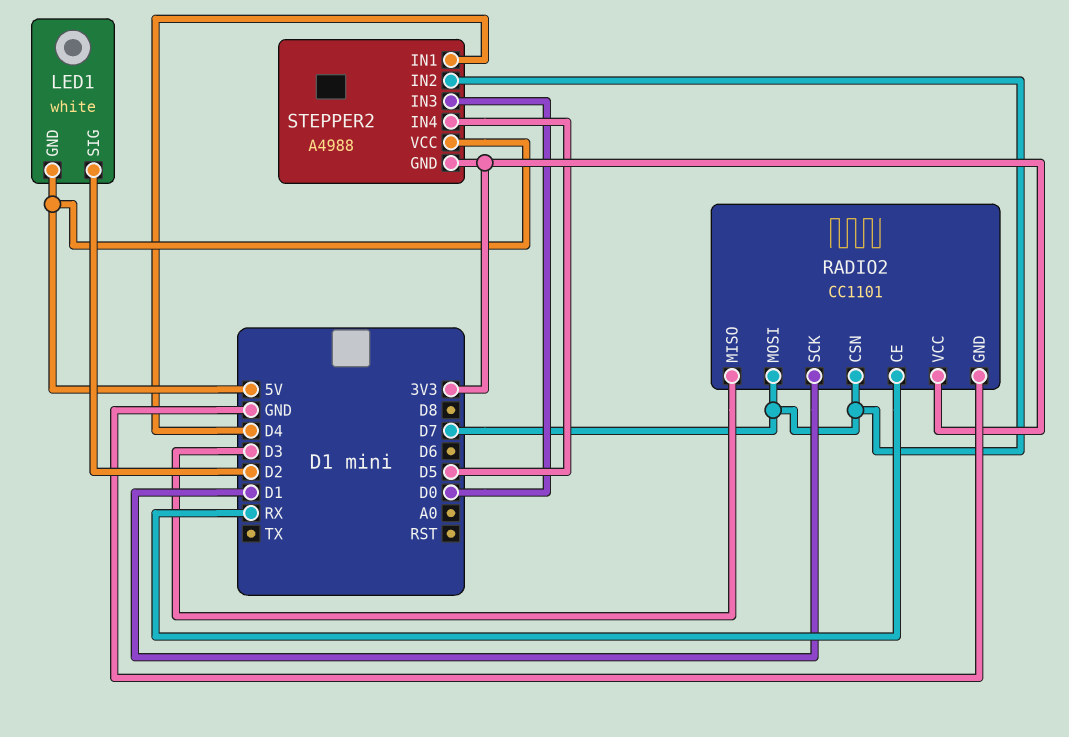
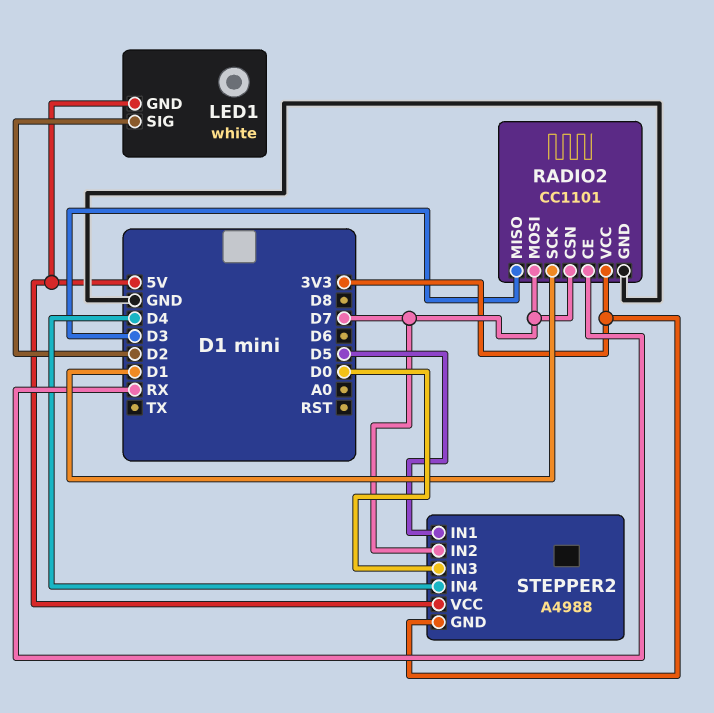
STEPPER2 pin IN1: D4 -> D5
STEPPER2 pin IN4: D5 -> D4

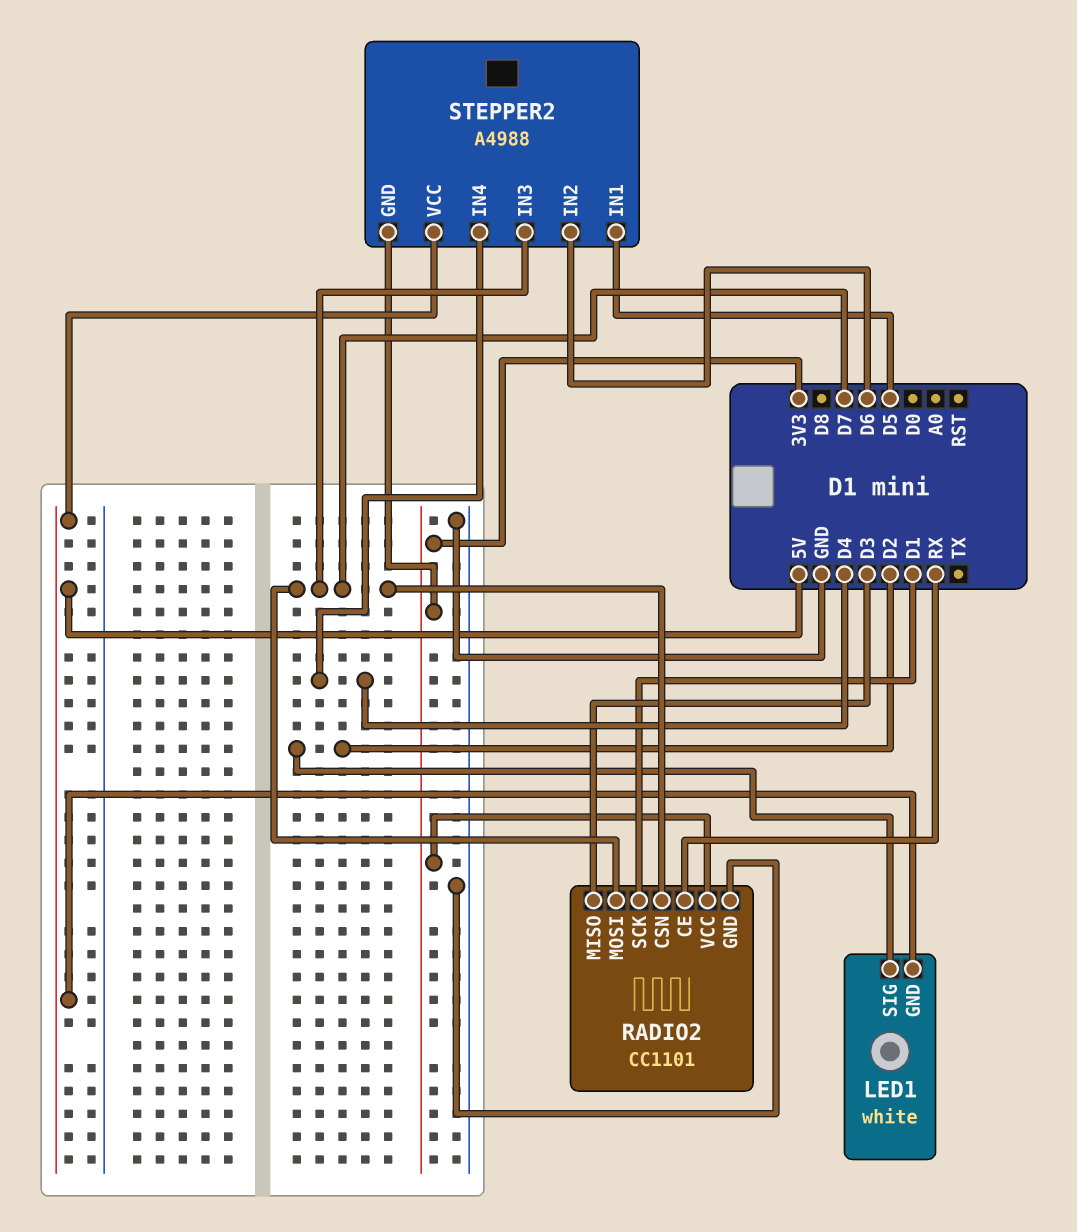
STEPPER2 pin IN2: D7 -> D6
STEPPER2 pin IN3: D0 -> D7

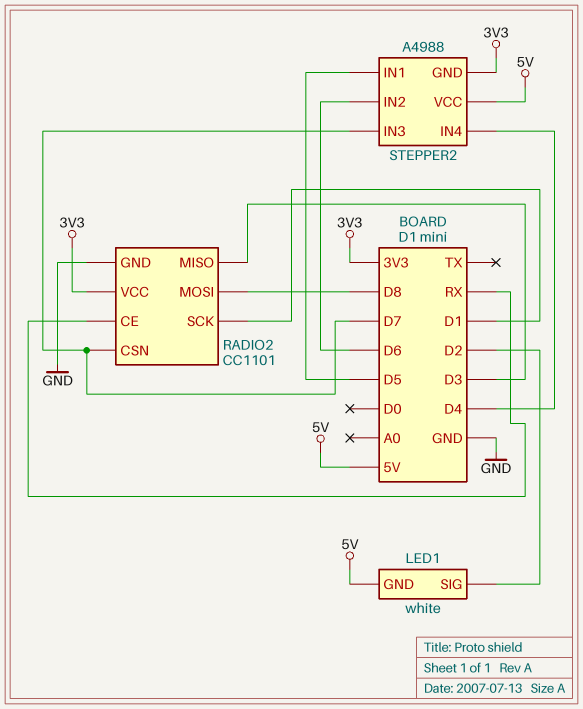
RADIO2 pin MOSI: D7 -> D8

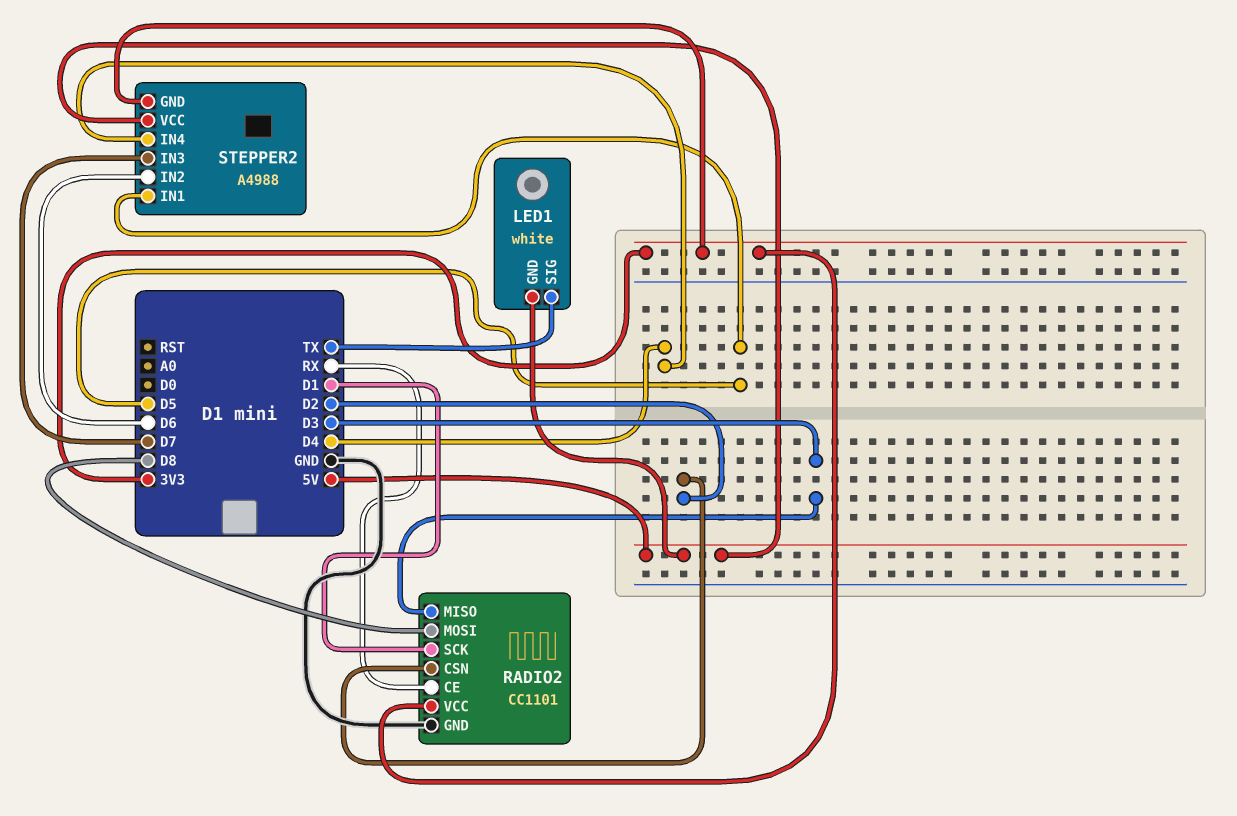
LED1 pin SIG: D2 -> TX
RADIO2 pin CSN: D7 -> D2

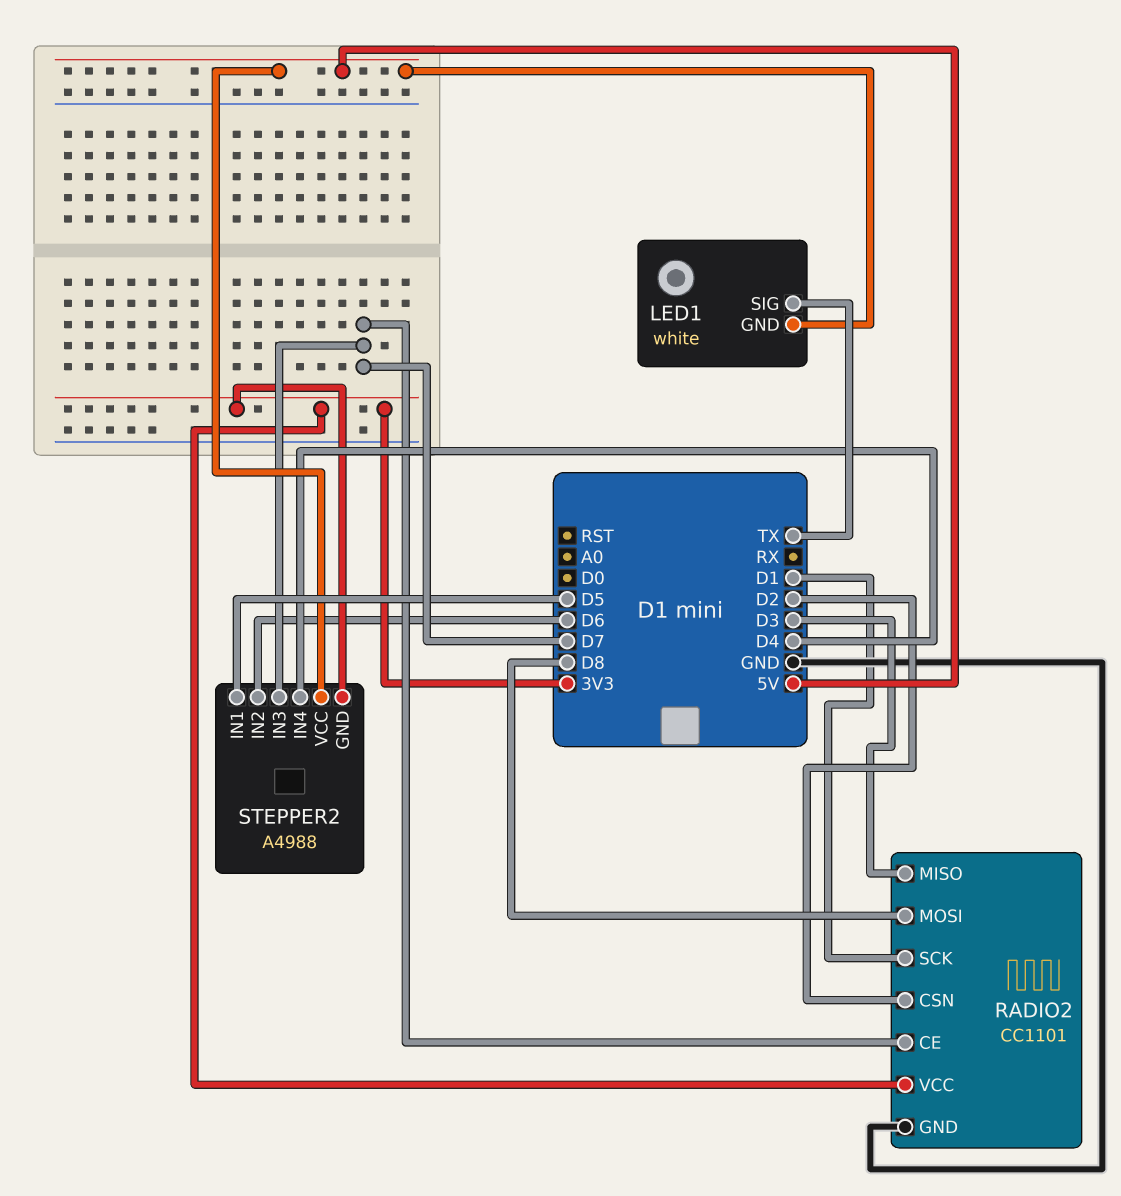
RADIO2 pin CE: RX -> D7

